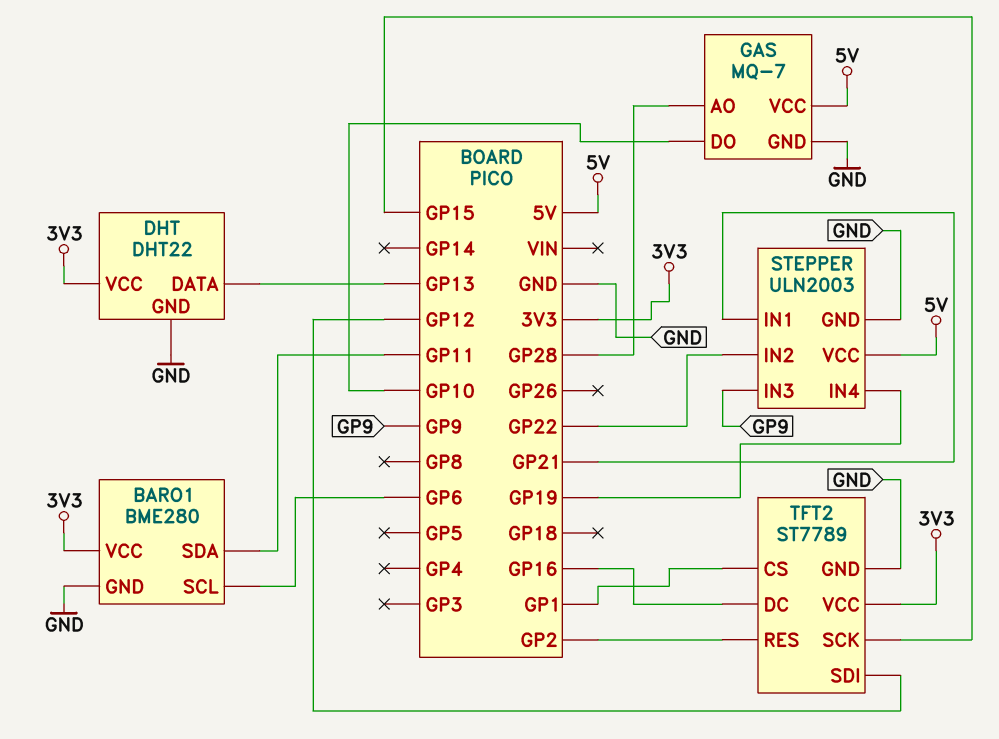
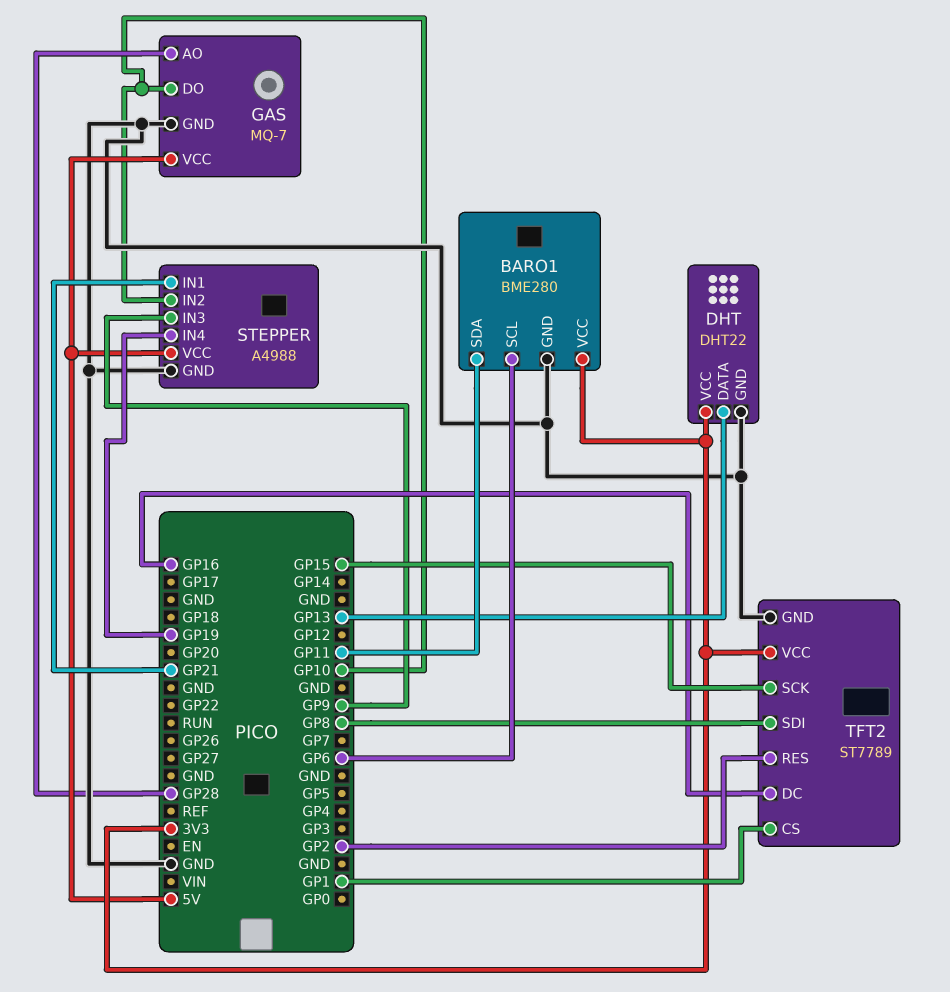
STEPPER: ULN2003 -> A4988
STEPPER pin IN2: GP22 -> GP10
TFT2 pin SDI: GP12 -> GP8

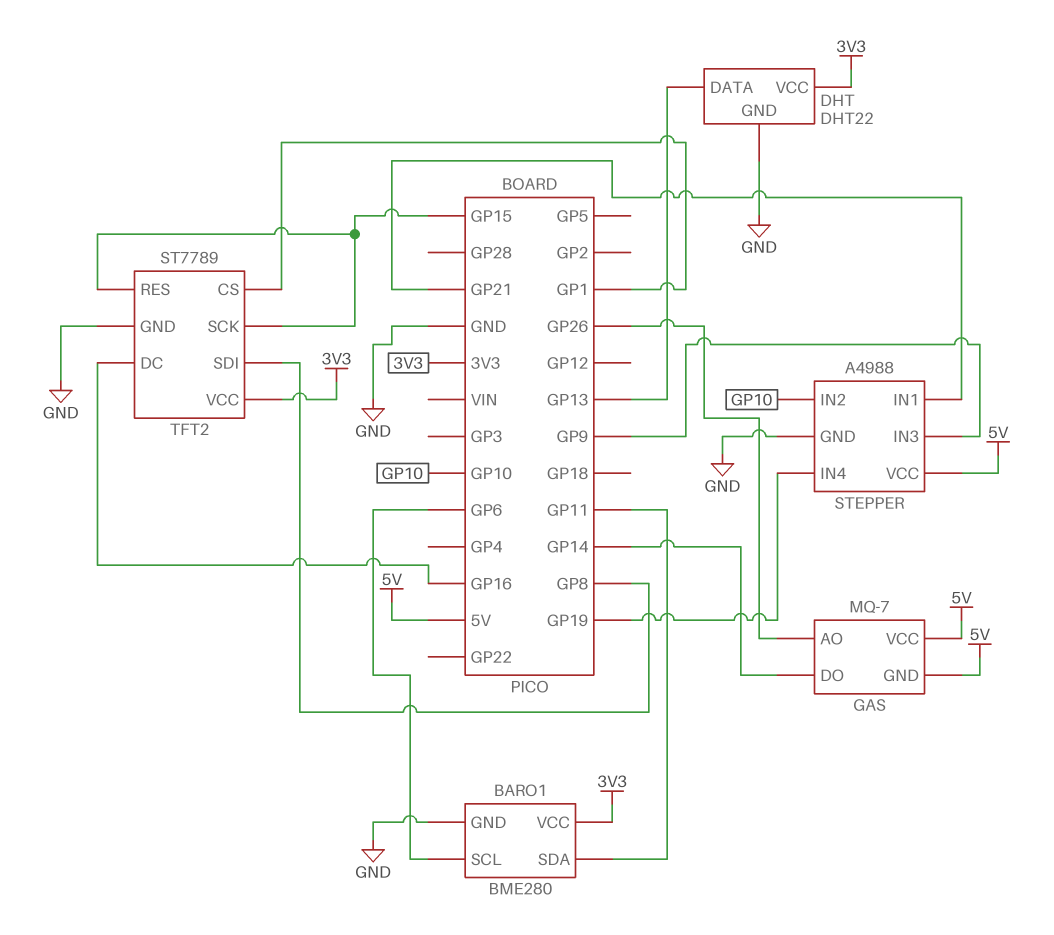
GAS pin AO: GP28 -> GP26
GAS pin DO: GP10 -> GP14
GAS pin GND: GND -> 5V
TFT2 pin RES: GP2 -> GP15

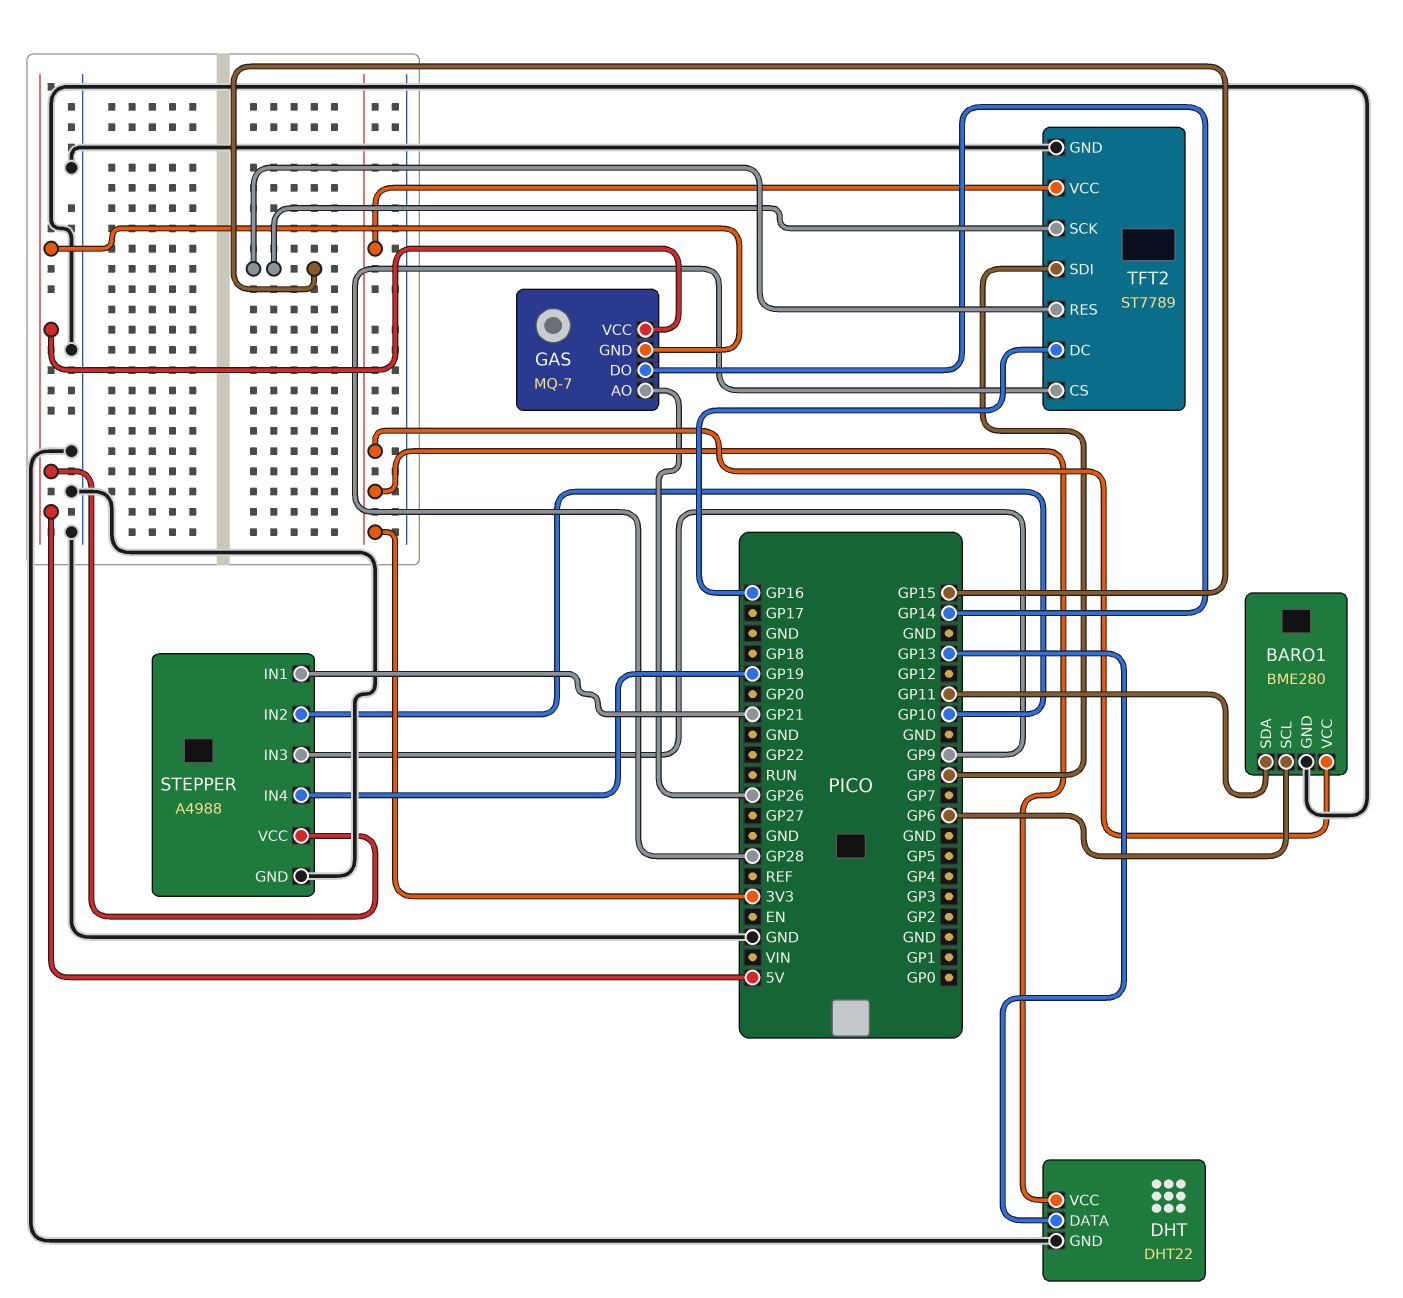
TFT2 pin CS: GP1 -> GP28

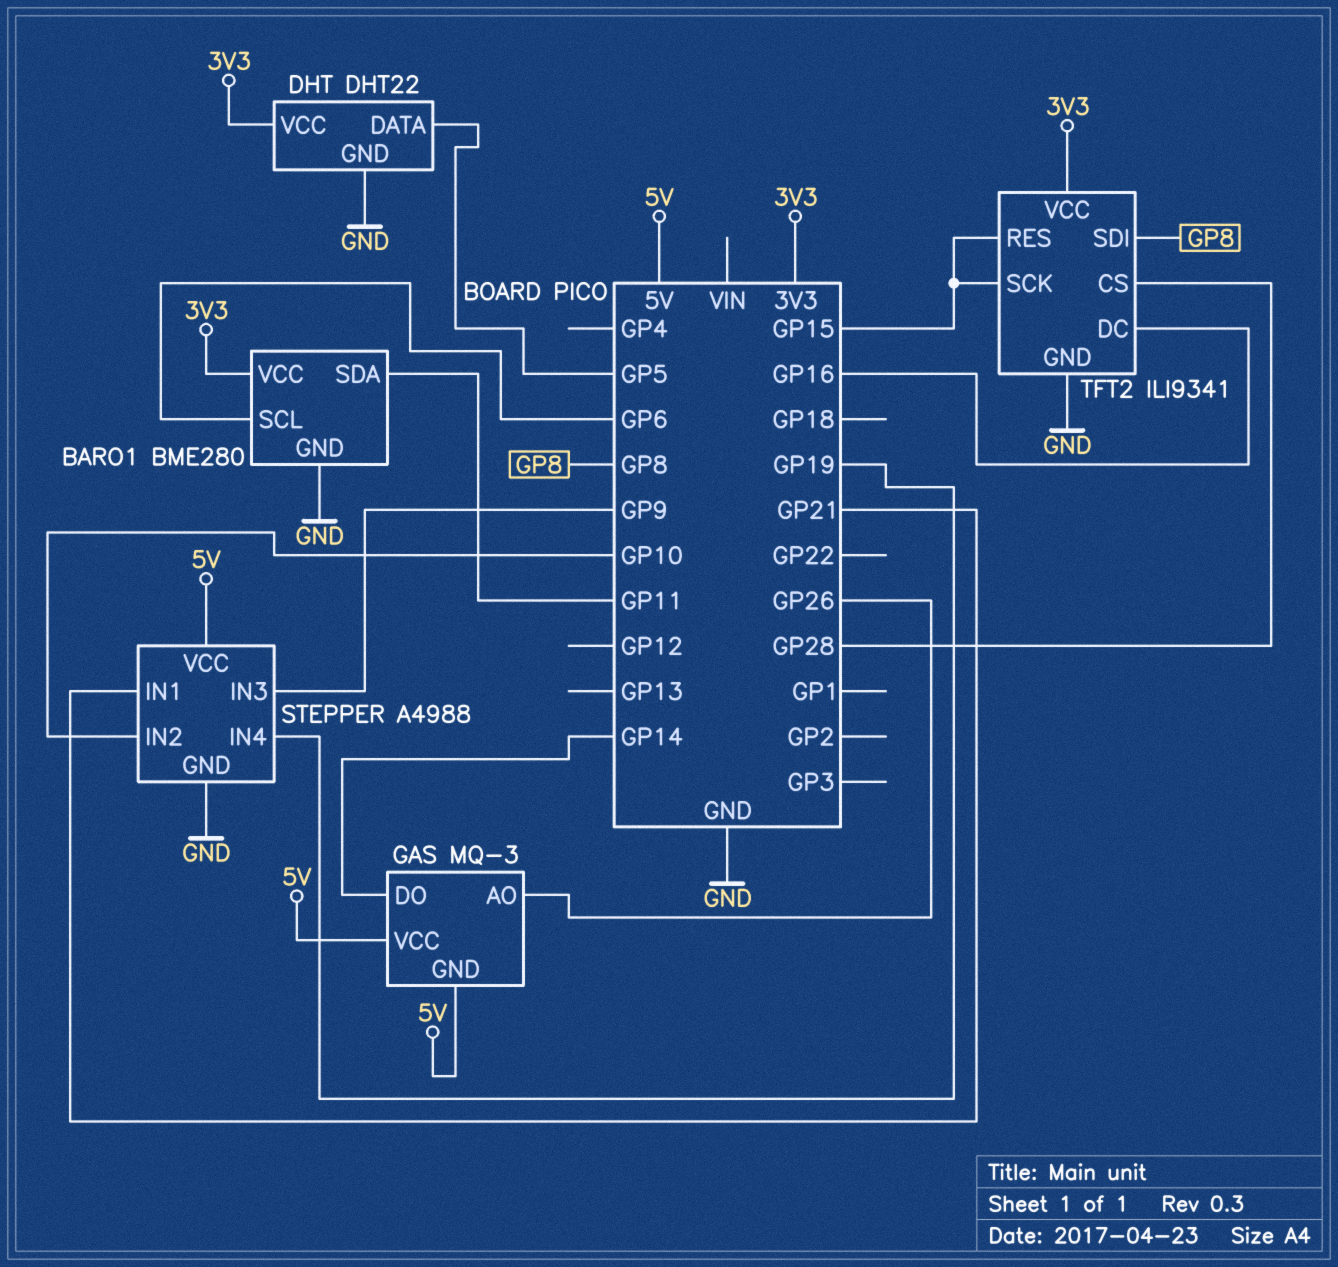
DHT pin DATA: GP13 -> GP5
GAS: MQ-7 -> MQ-3
TFT2: ST7789 -> ILI9341

